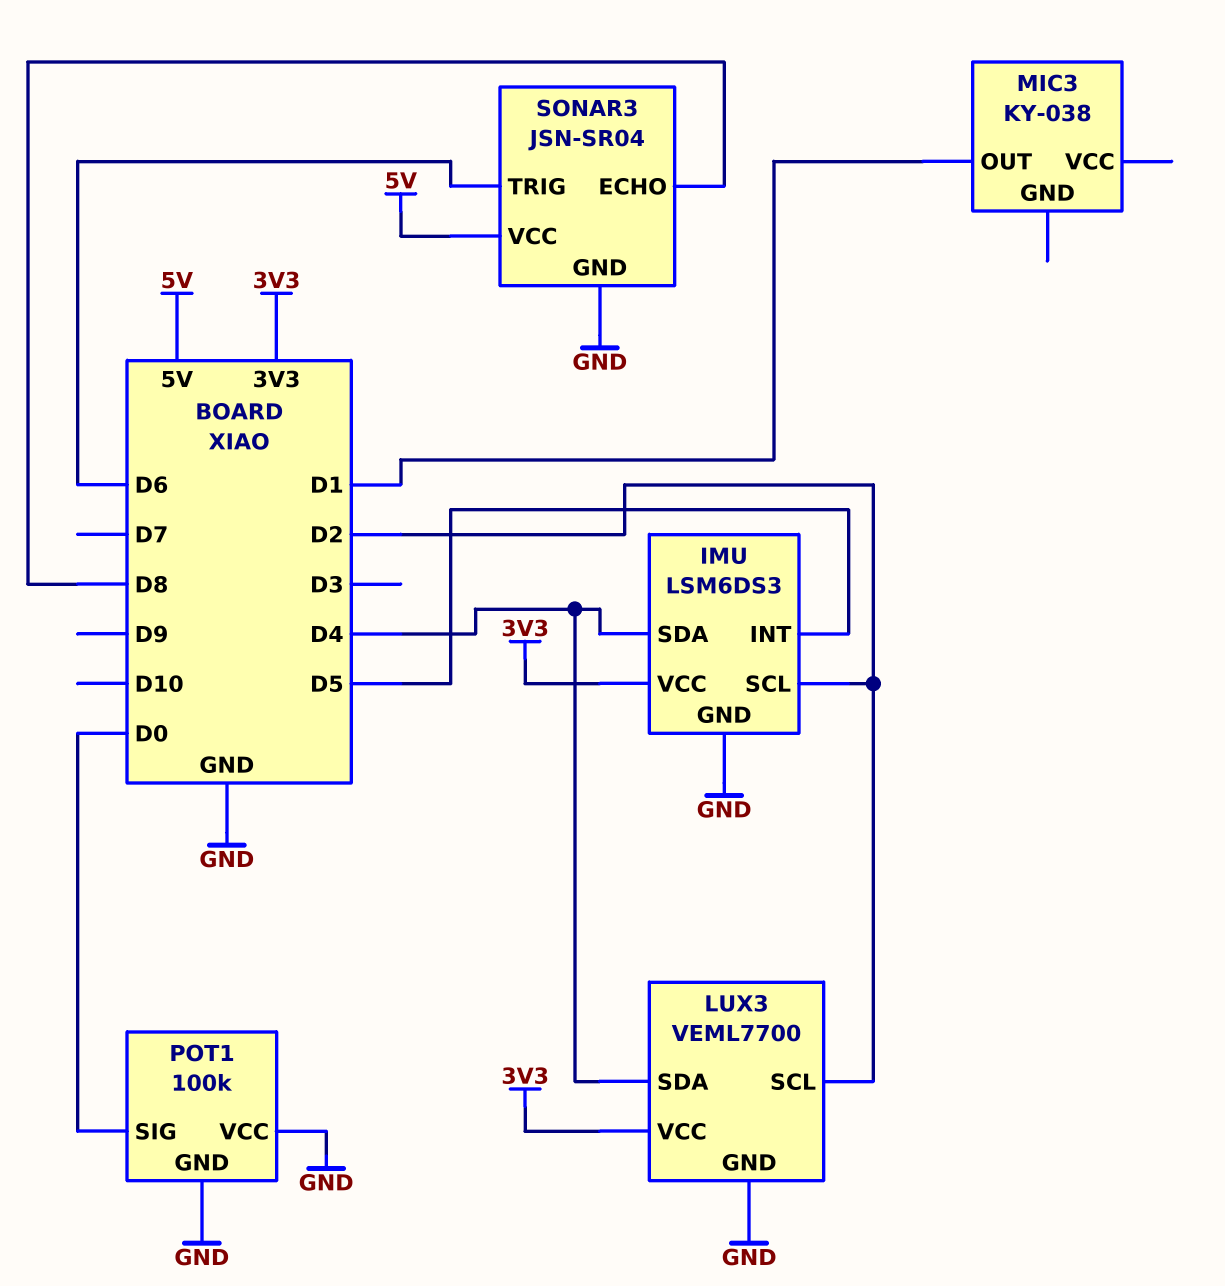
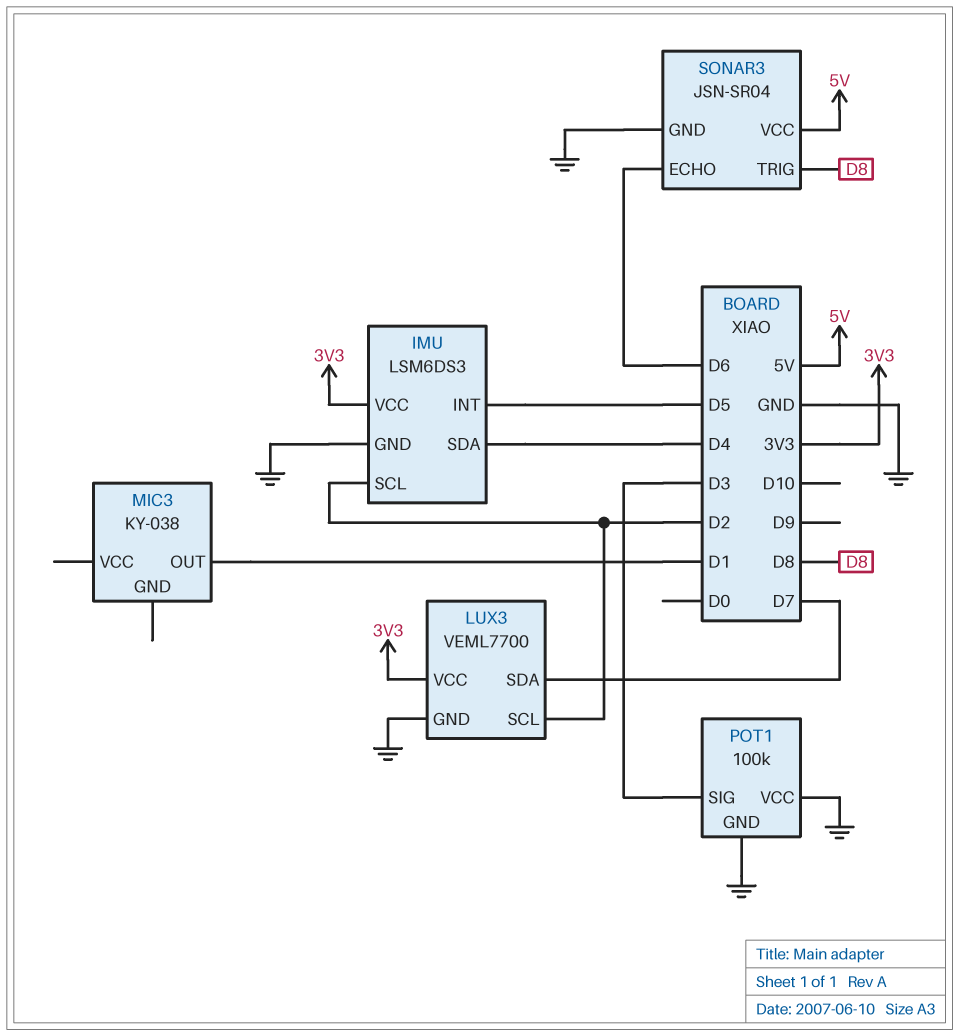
LUX3 pin SDA: D4 -> D7
POT1 pin SIG: D0 -> D3
SONAR3 pin ECHO: D8 -> D6
SONAR3 pin TRIG: D6 -> D8

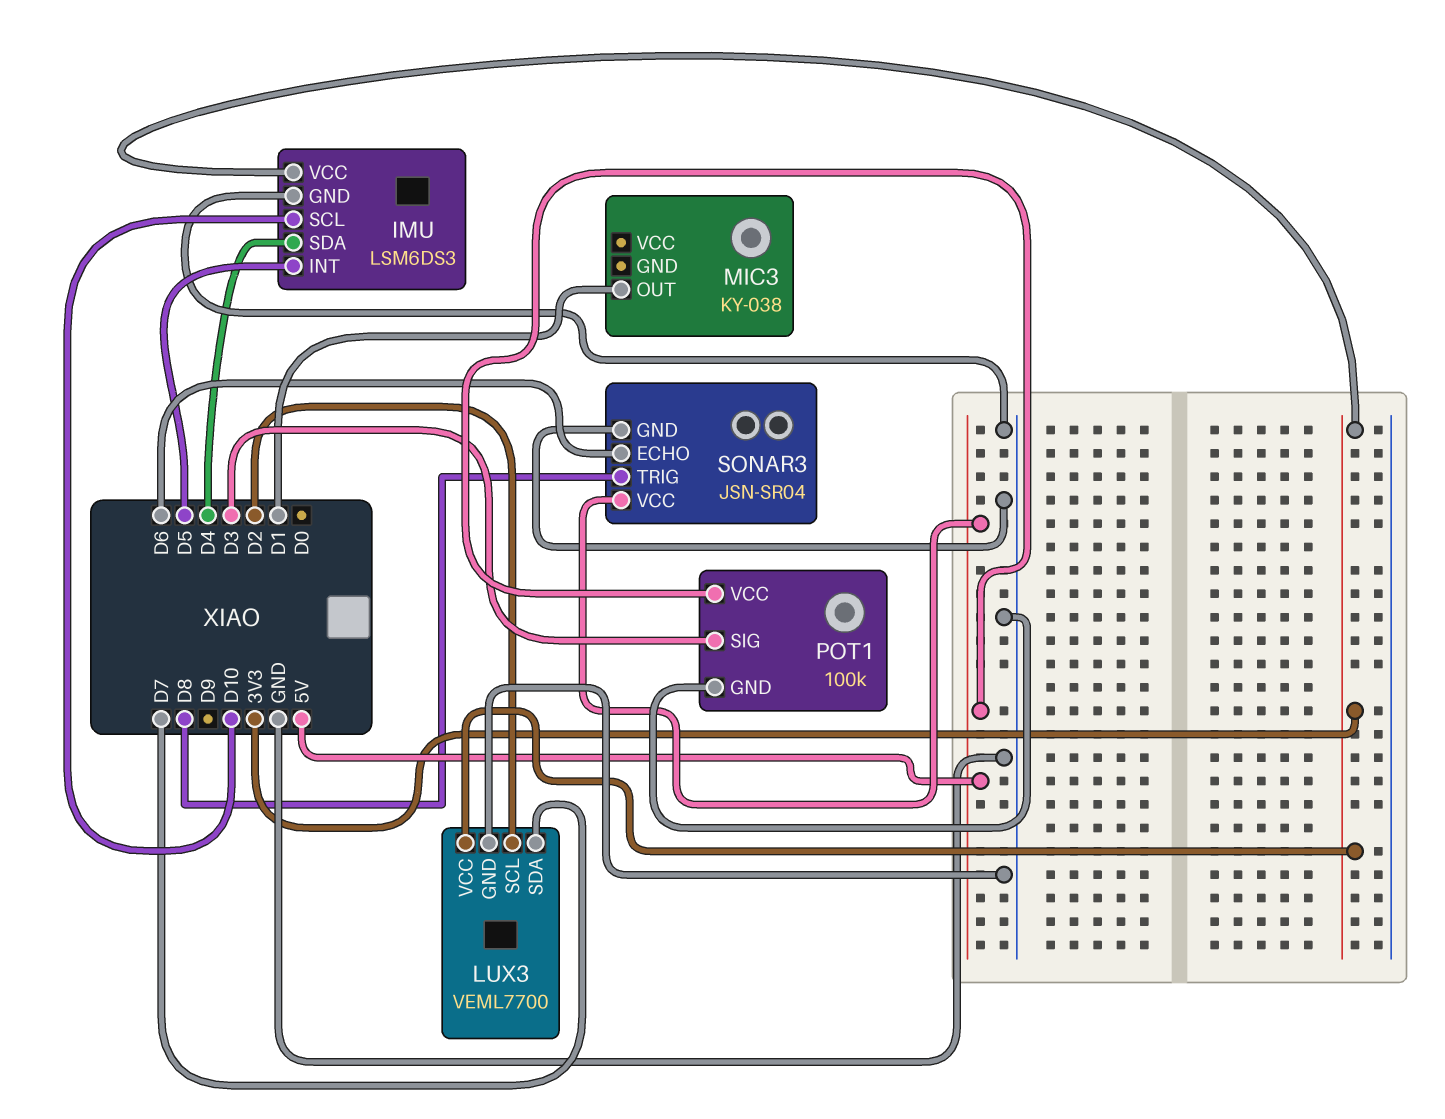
IMU pin SCL: D2 -> D10
POT1 pin VCC: GND -> 5V

